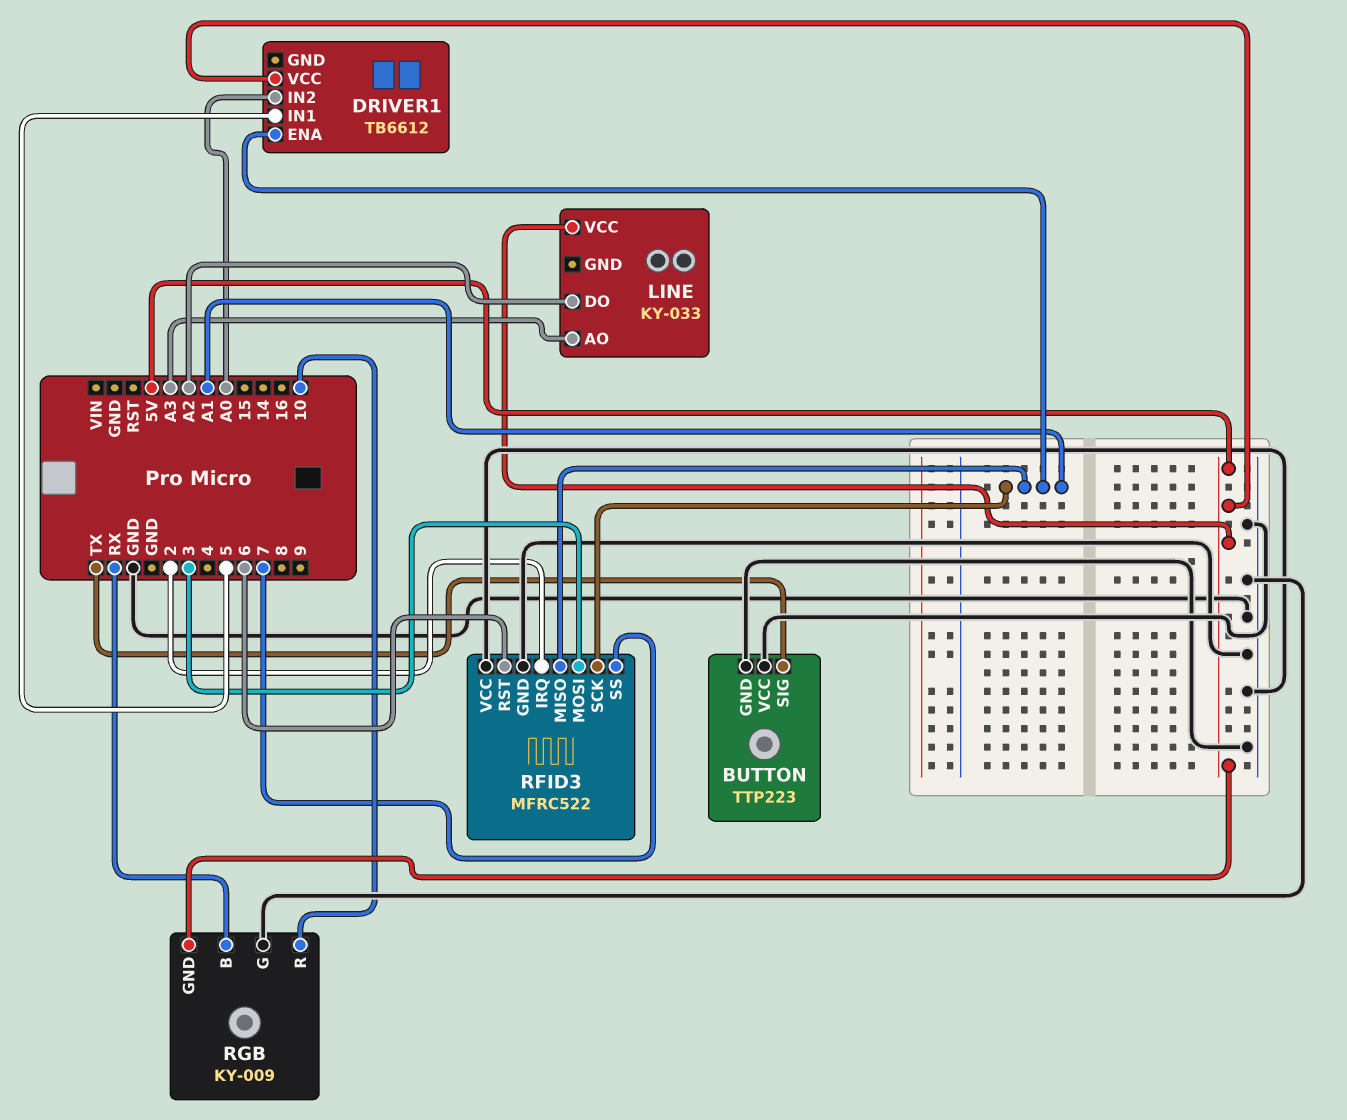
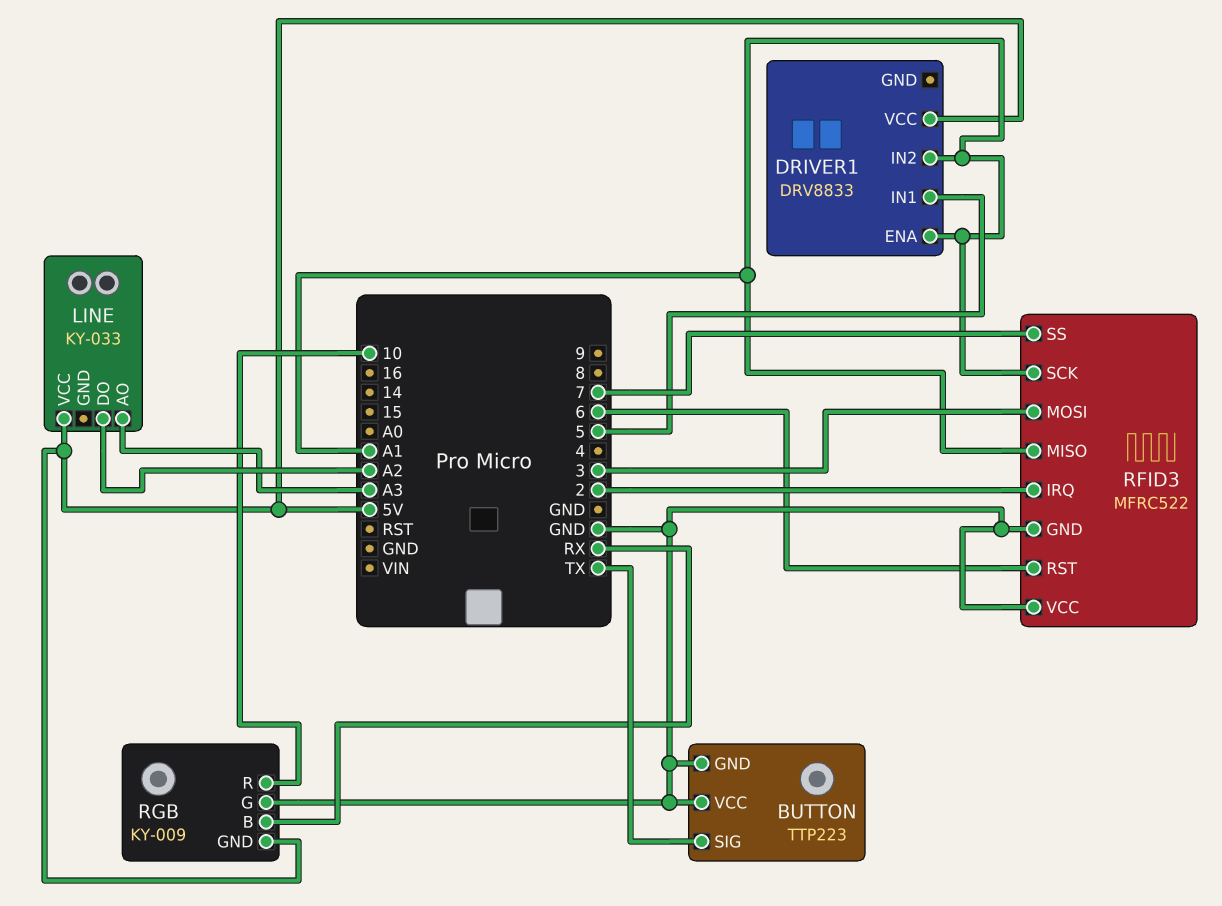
DRIVER1: TB6612 -> DRV8833
DRIVER1 pin IN2: A0 -> A1

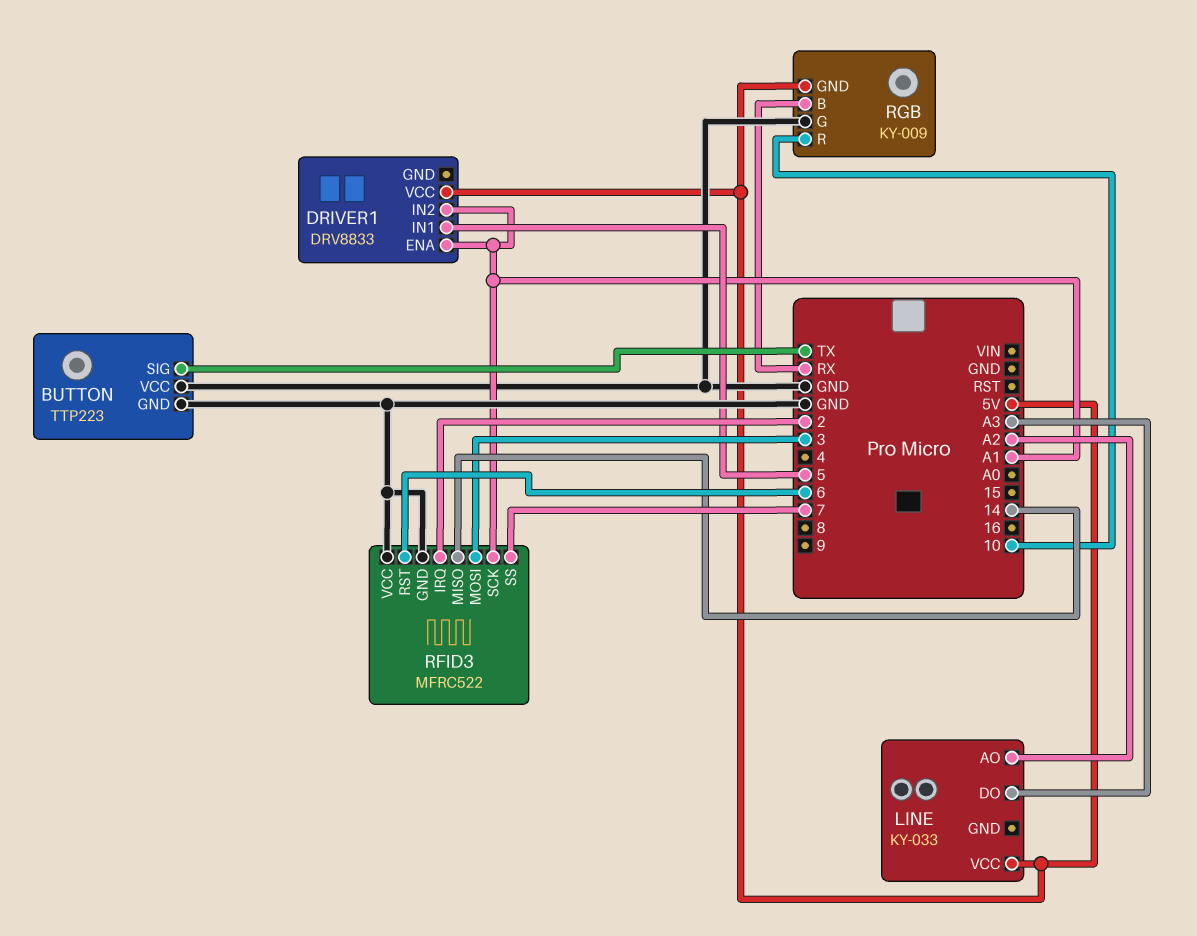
LINE pin AO: A3 -> A2
LINE pin DO: A2 -> A3
RFID3 pin MISO: A1 -> 14

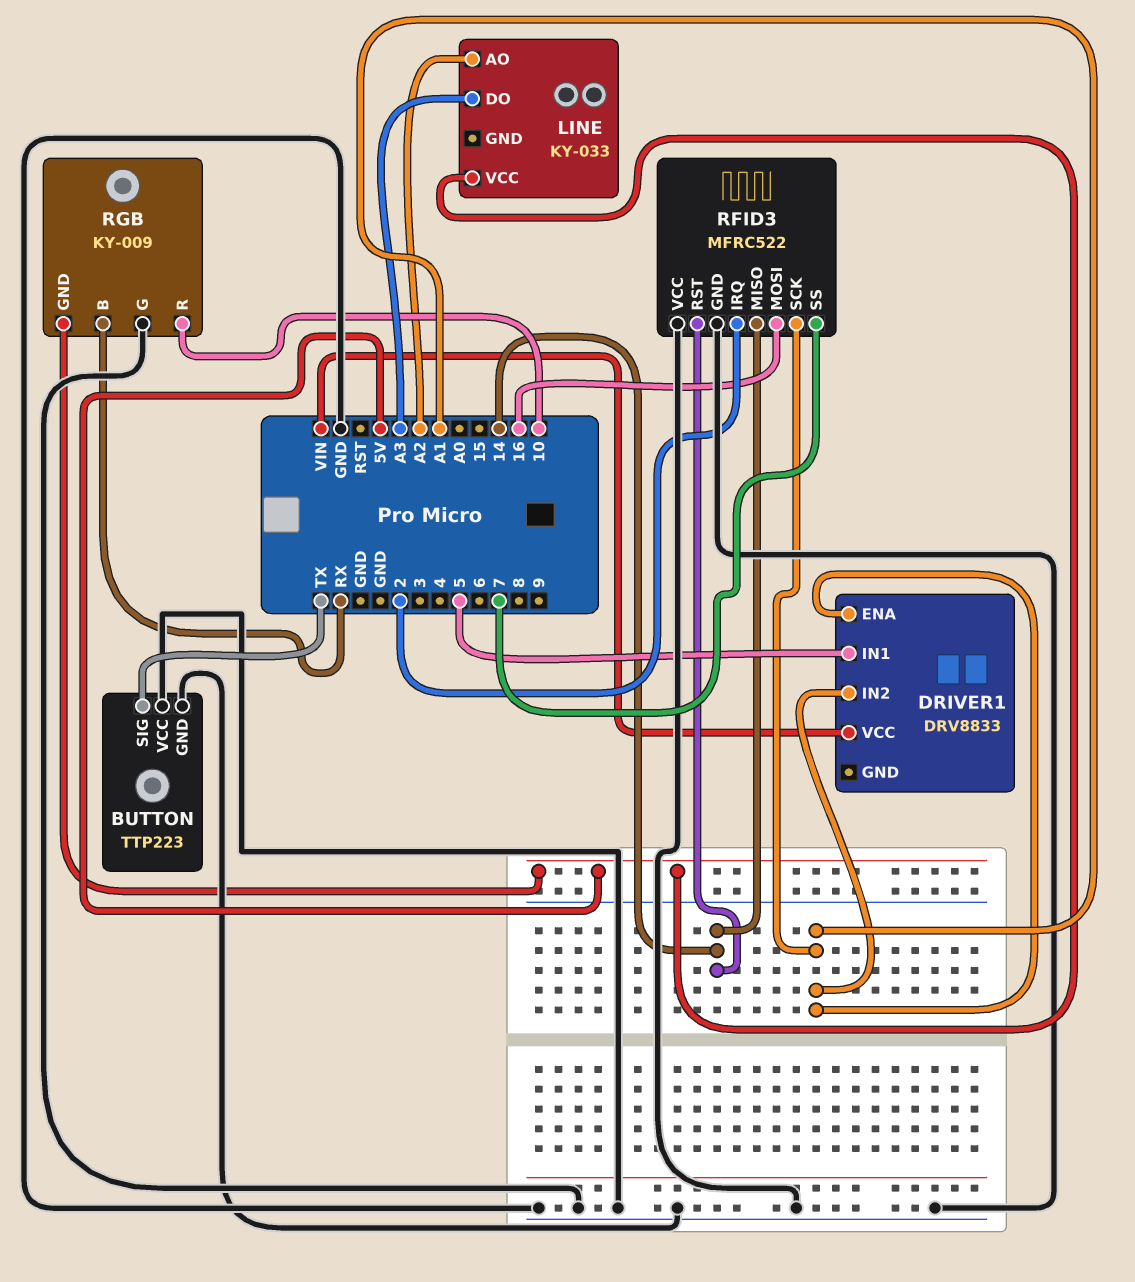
DRIVER1 pin VCC: 5V -> VIN
RFID3 pin MOSI: 3 -> 16
RFID3 pin RST: 6 -> 14

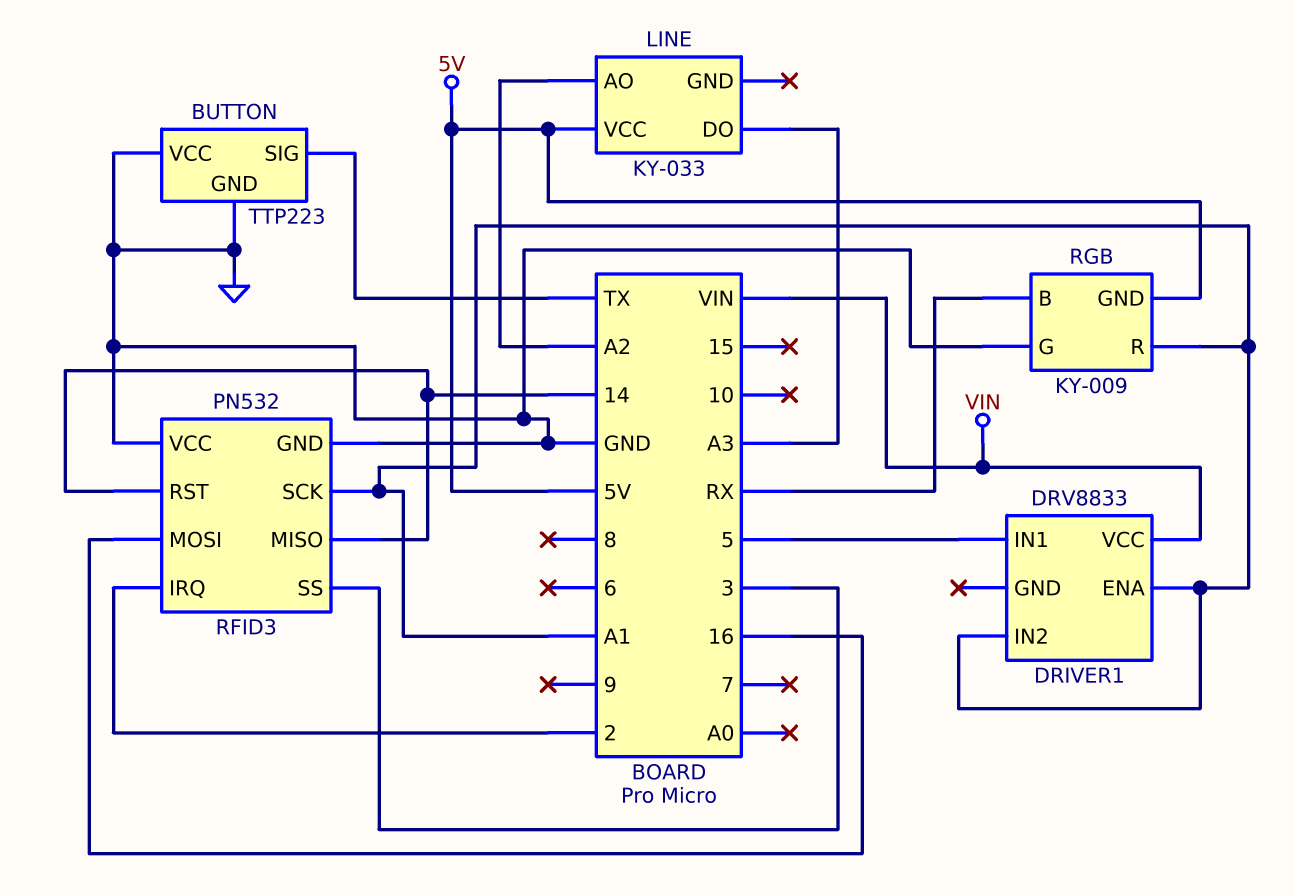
RFID3: MFRC522 -> PN532
RFID3 pin SS: 7 -> 3
RGB pin R: 10 -> A1

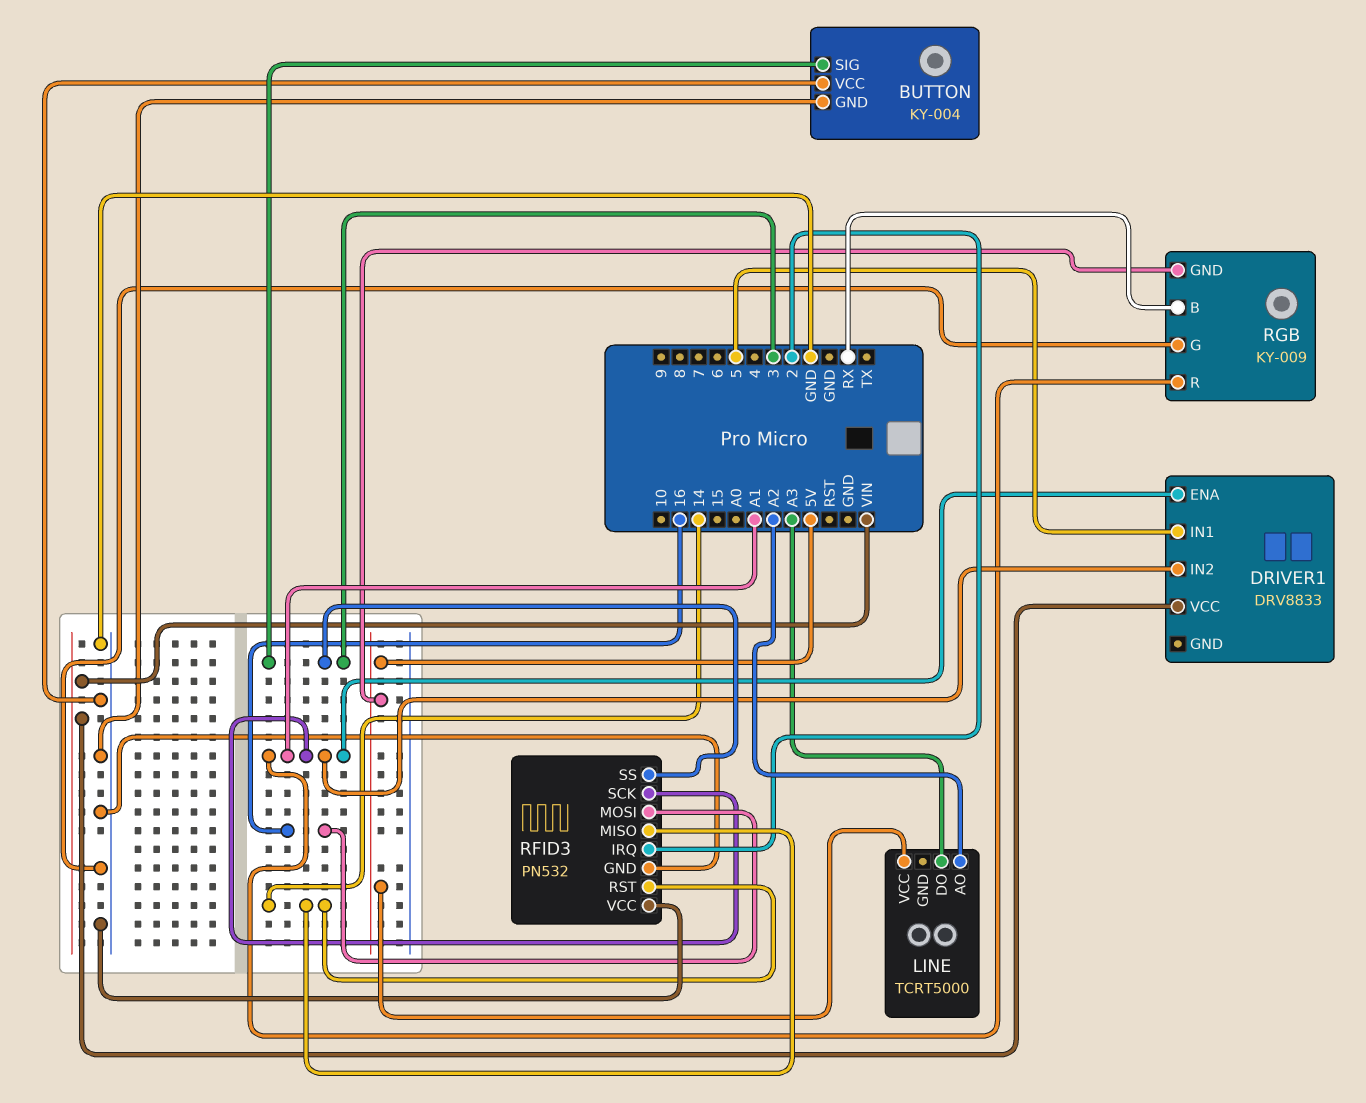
BUTTON: TTP223 -> KY-004
BUTTON pin SIG: TX -> 3
LINE: KY-033 -> TCRT5000

